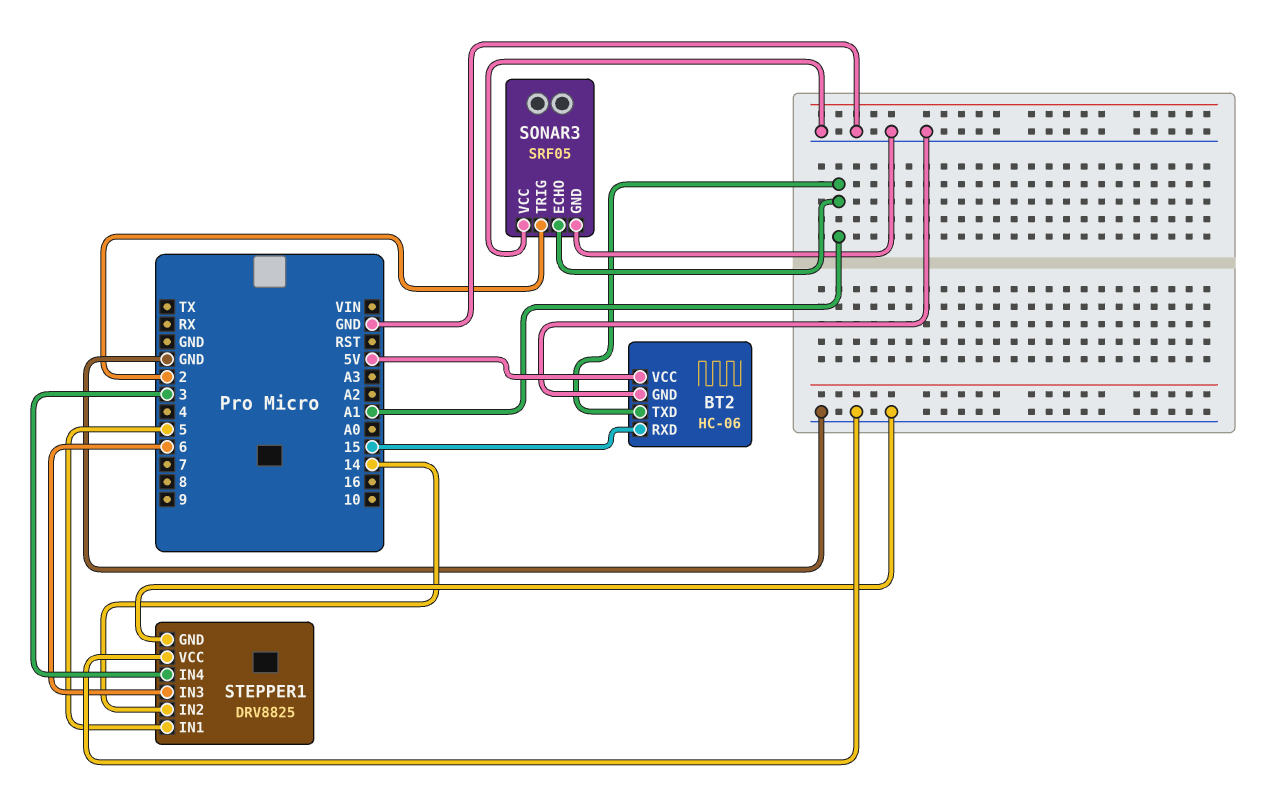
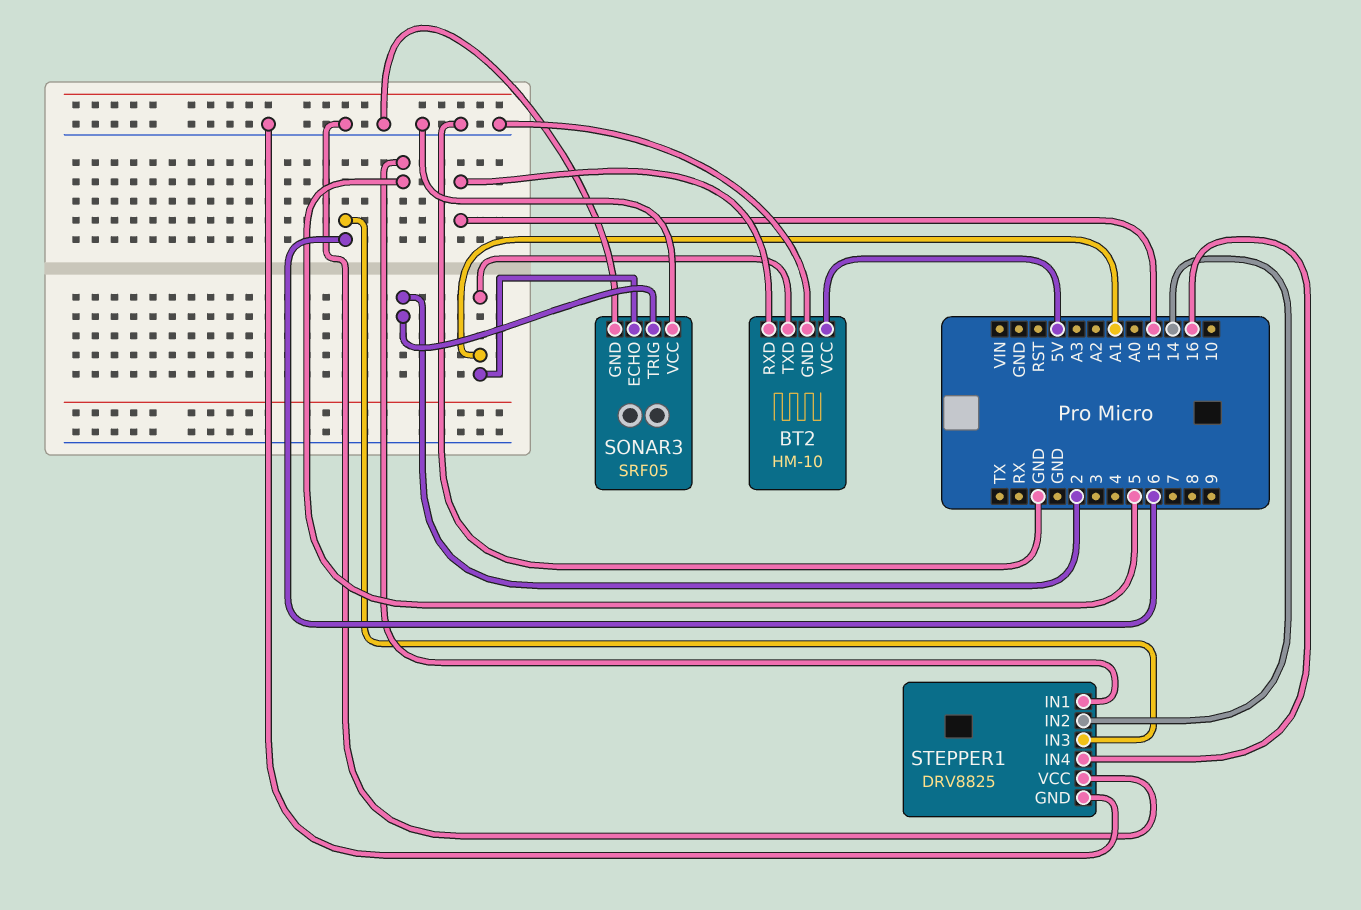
BT2: HC-06 -> HM-10
STEPPER1 pin IN4: 3 -> 16

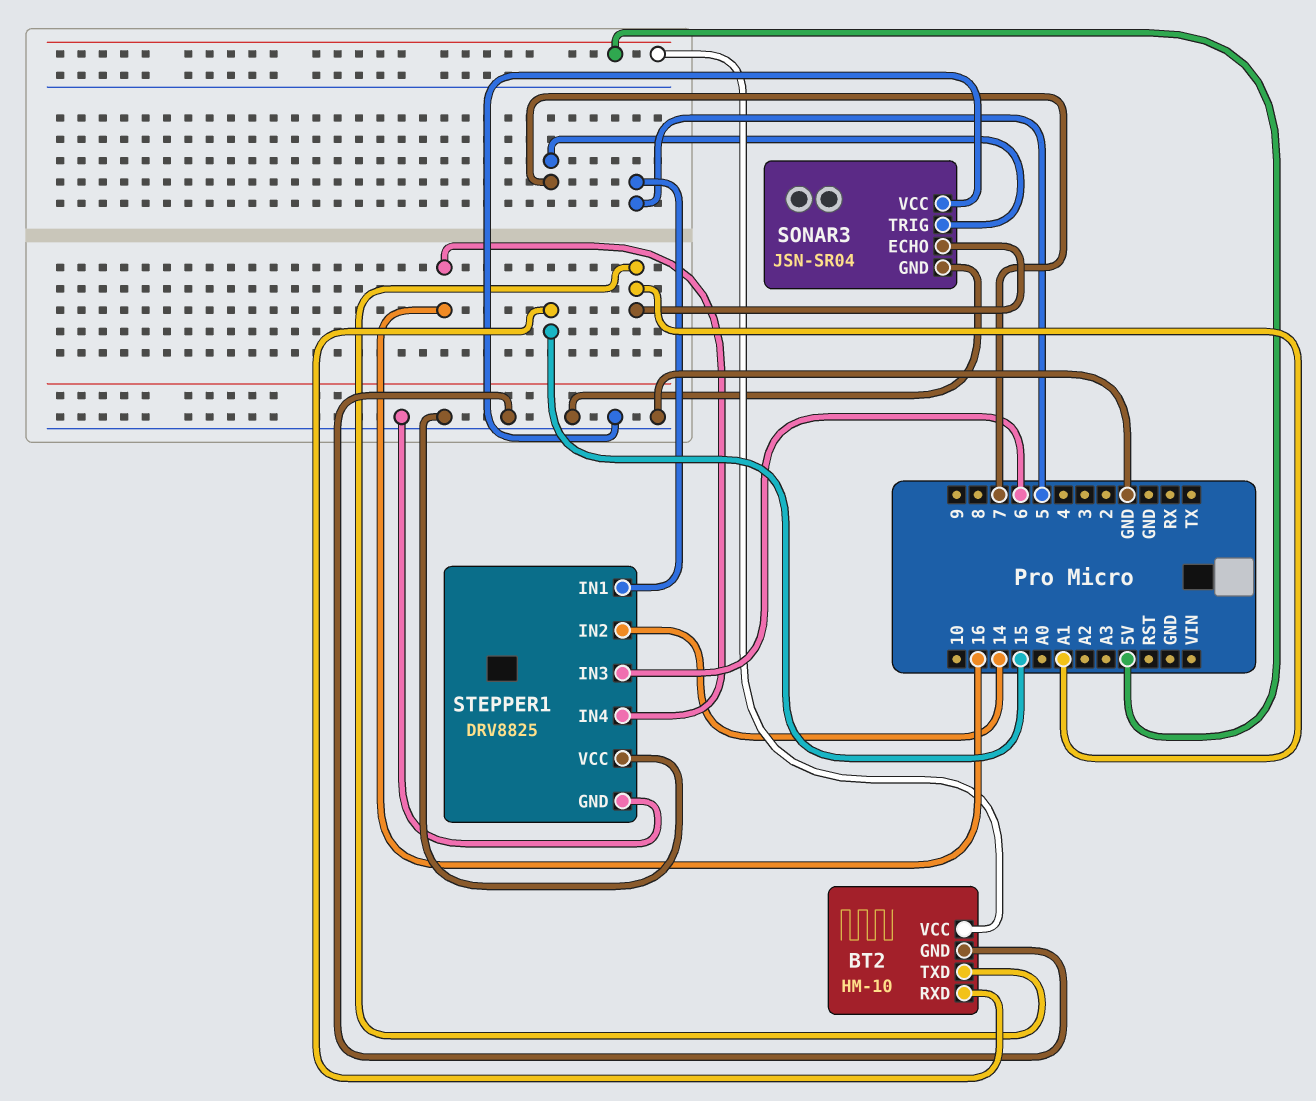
SONAR3: SRF05 -> JSN-SR04
SONAR3 pin TRIG: 2 -> 7

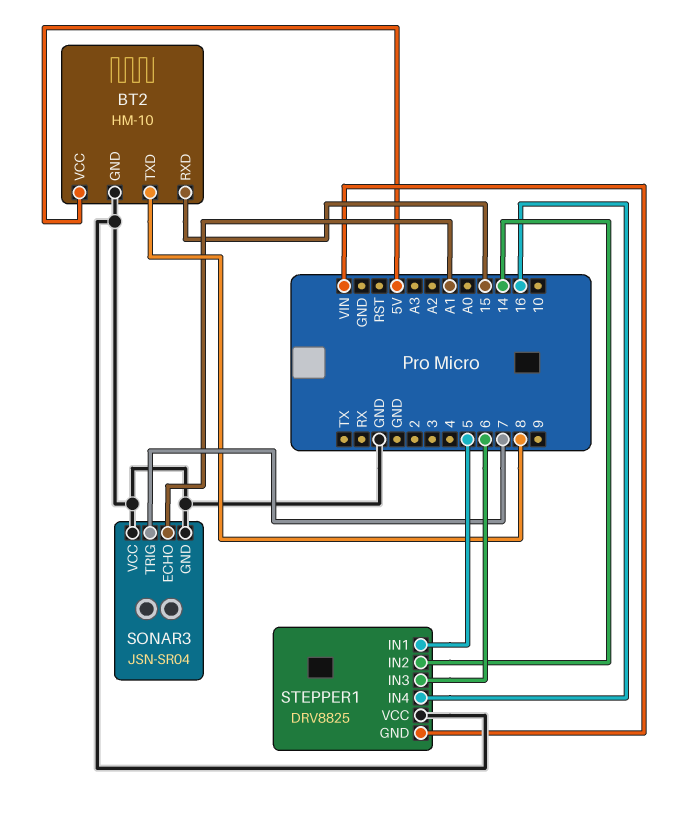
BT2 pin TXD: A1 -> 8
STEPPER1 pin GND: GND -> VIN

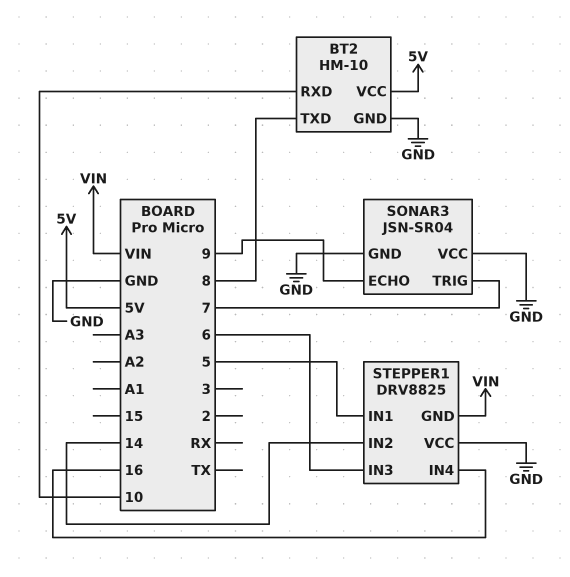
BT2 pin RXD: 15 -> 10
SONAR3 pin ECHO: A1 -> 9

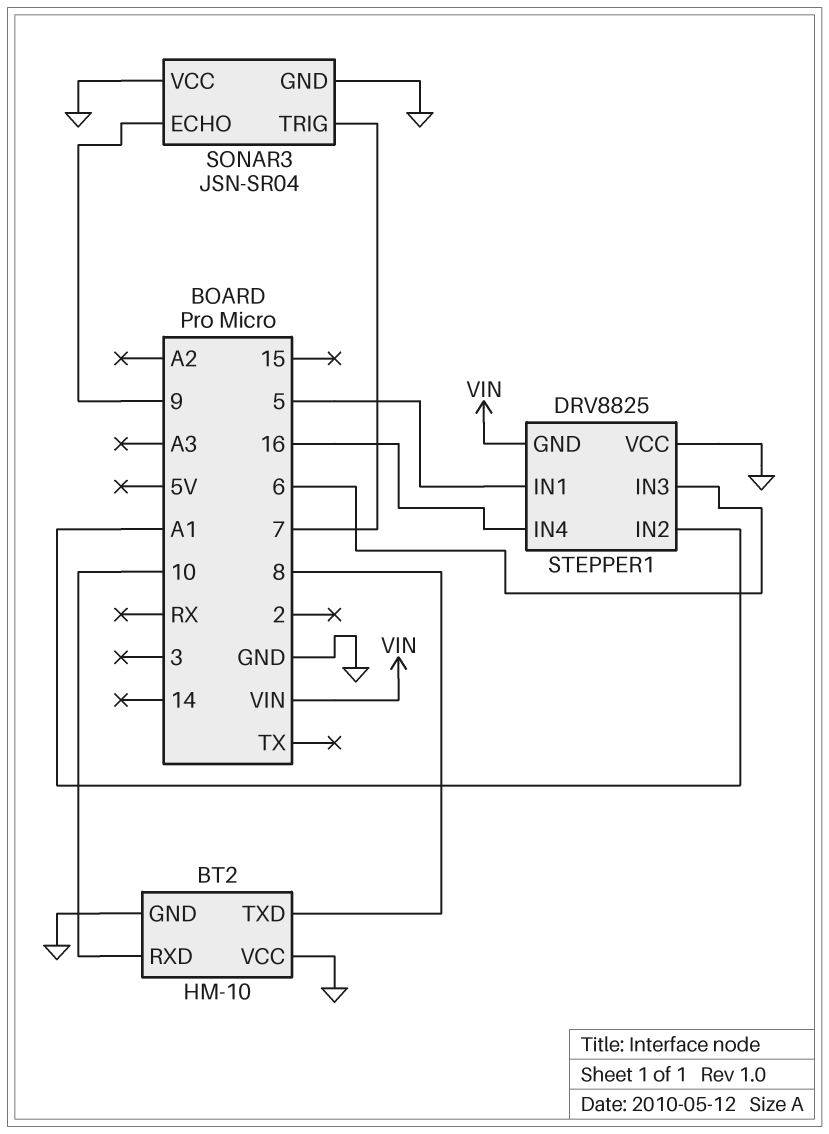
BT2 pin VCC: 5V -> GND
STEPPER1 pin IN2: 14 -> A1

